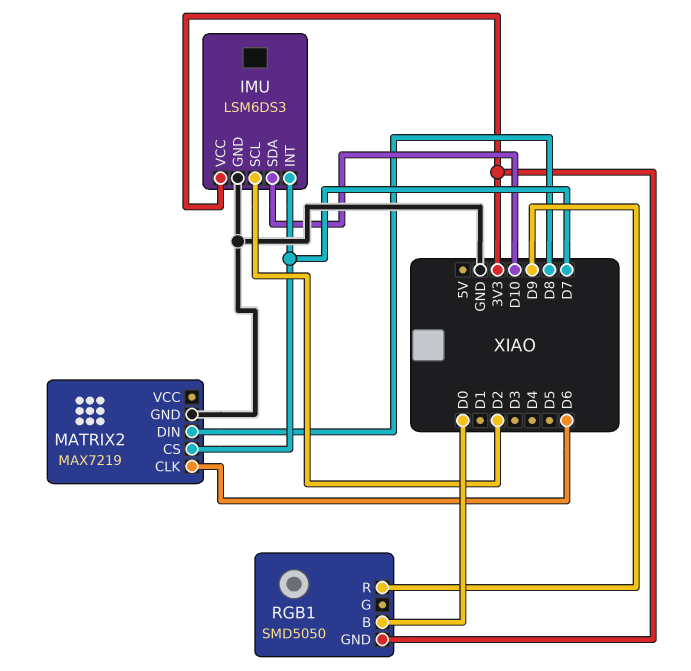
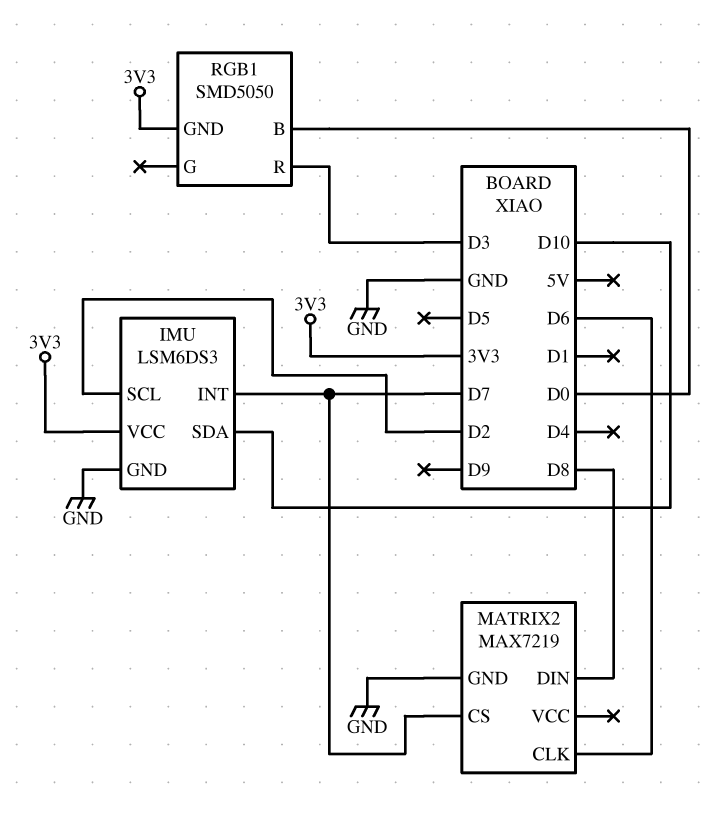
RGB1 pin R: D9 -> D3

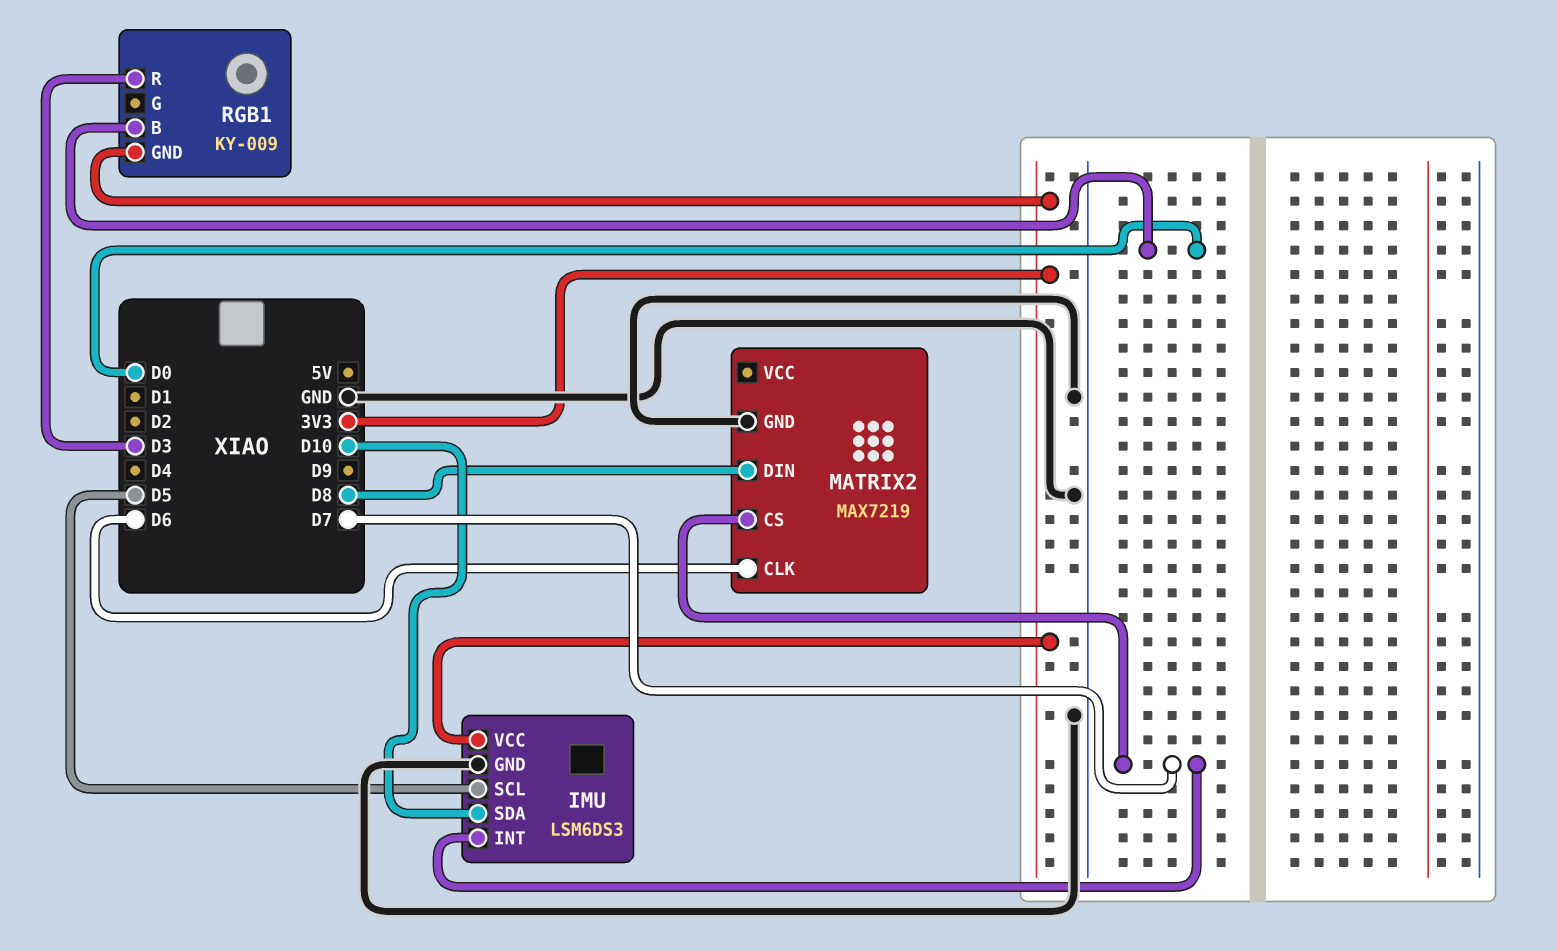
IMU pin SCL: D2 -> D5
RGB1: SMD5050 -> KY-009

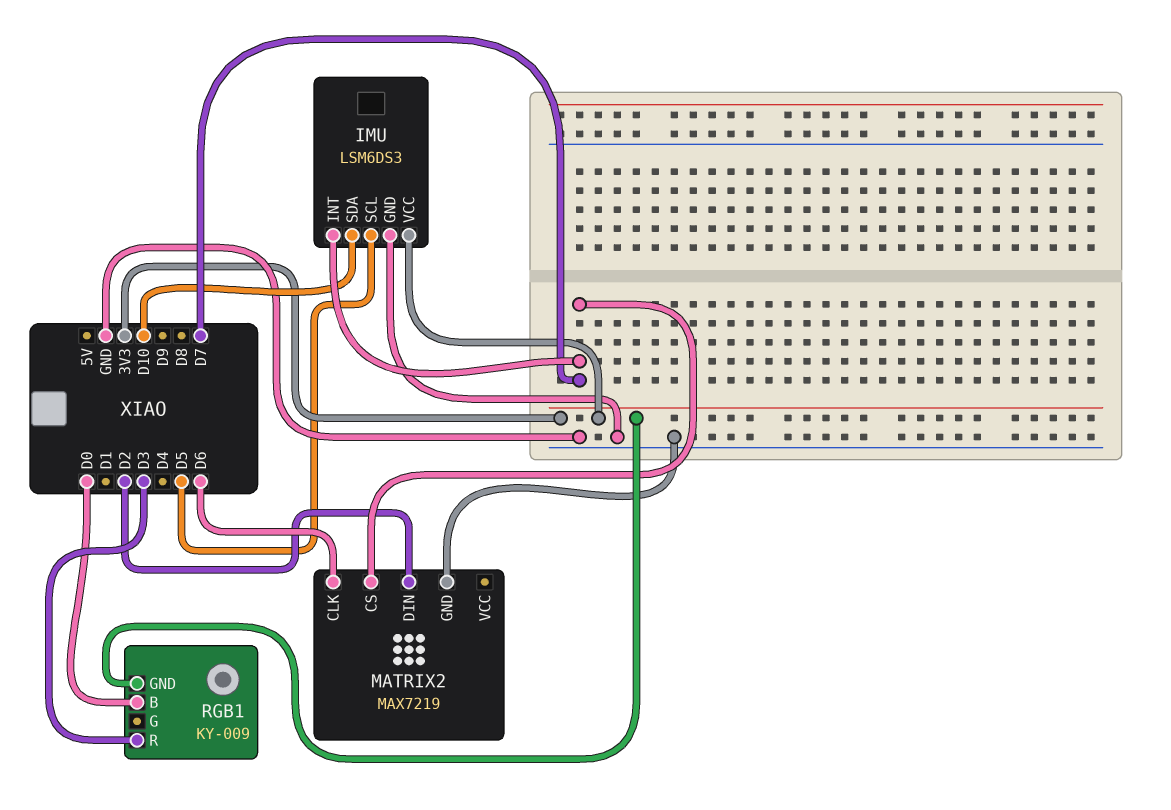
MATRIX2 pin DIN: D8 -> D2

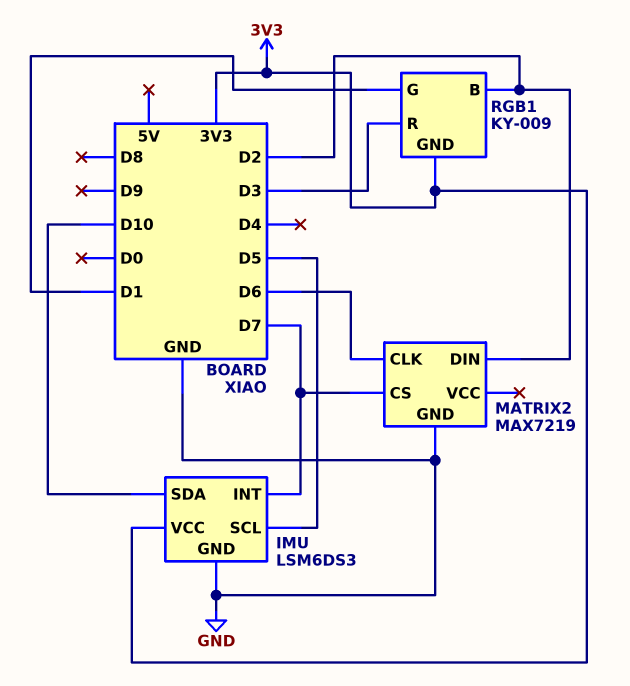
RGB1 pin B: D0 -> D2
RGB1 pin G: none -> D1

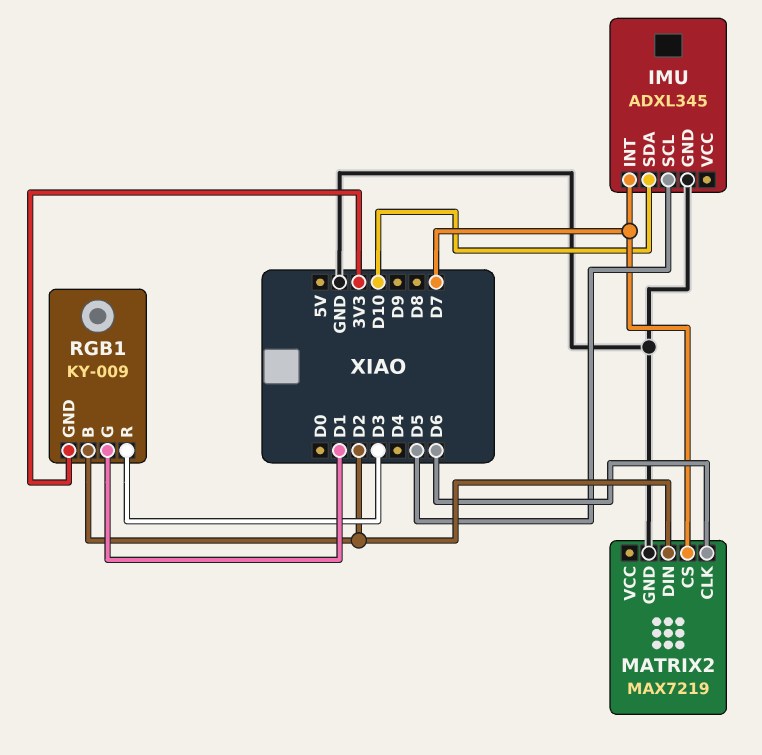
IMU: LSM6DS3 -> ADXL345
IMU pin VCC: 3V3 -> none

